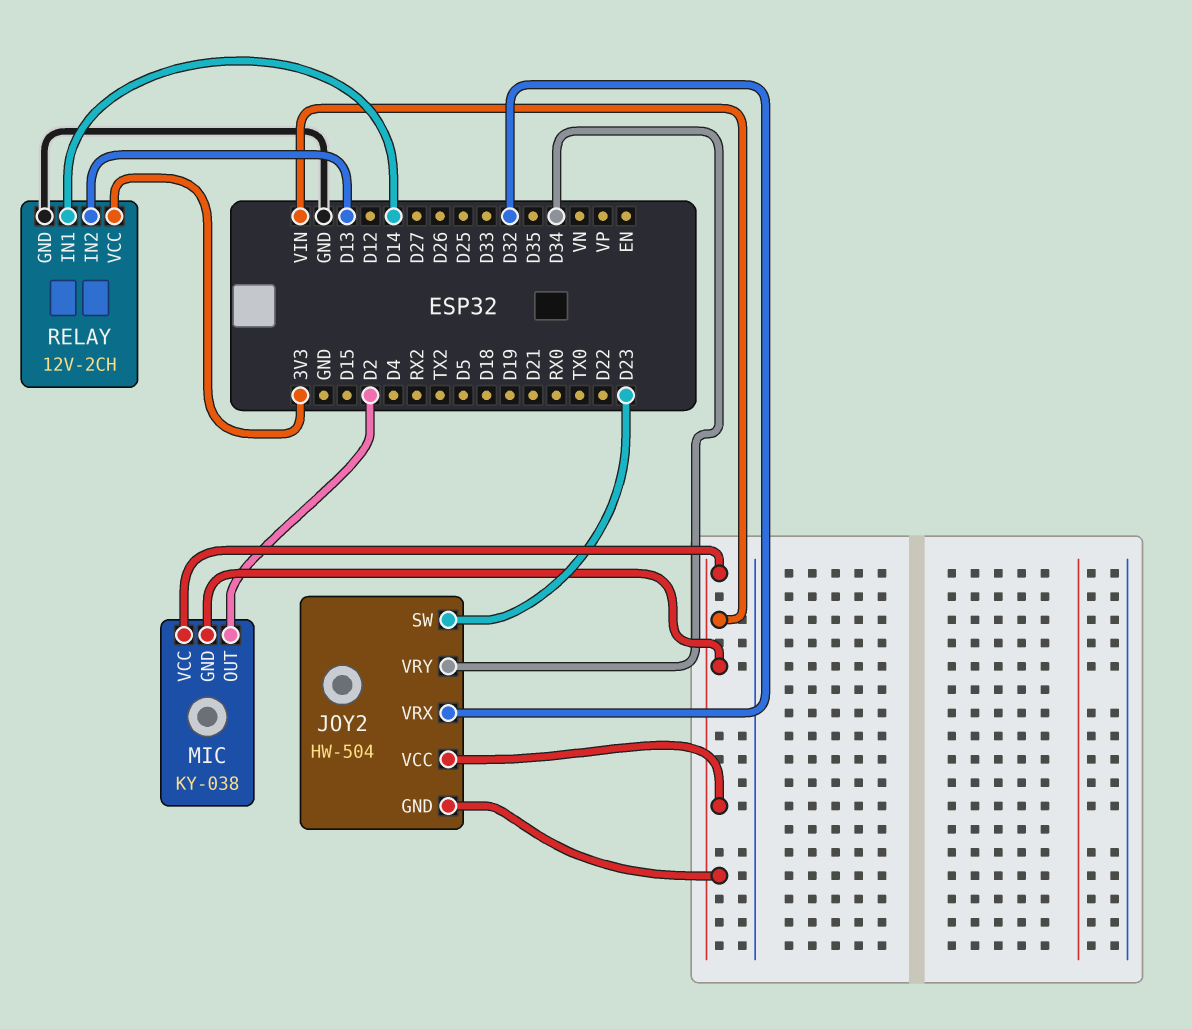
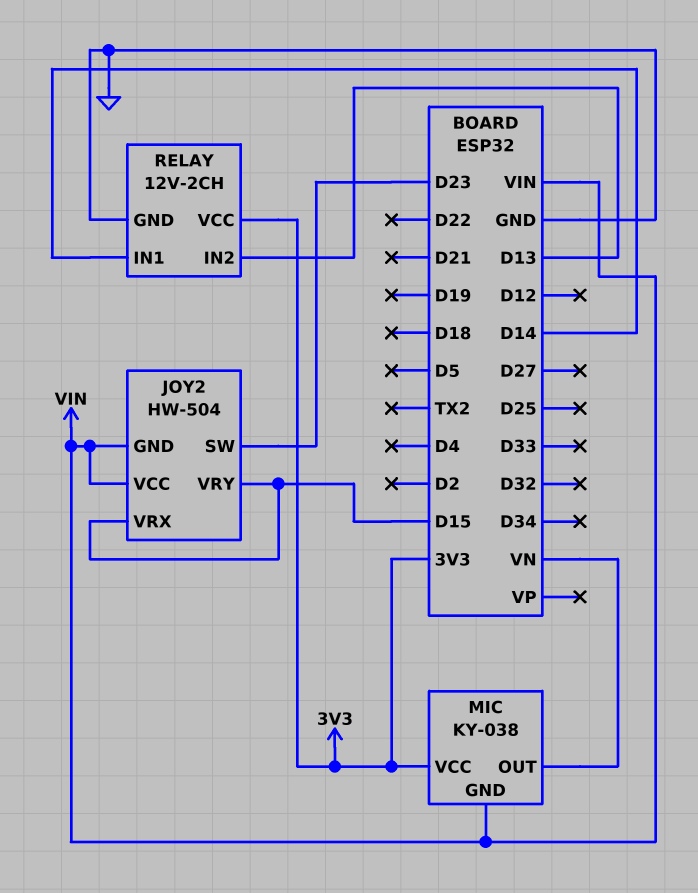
JOY2 pin VRX: D32 -> D15
JOY2 pin VRY: D34 -> D15
MIC pin OUT: D2 -> VN
MIC pin VCC: VIN -> 3V3

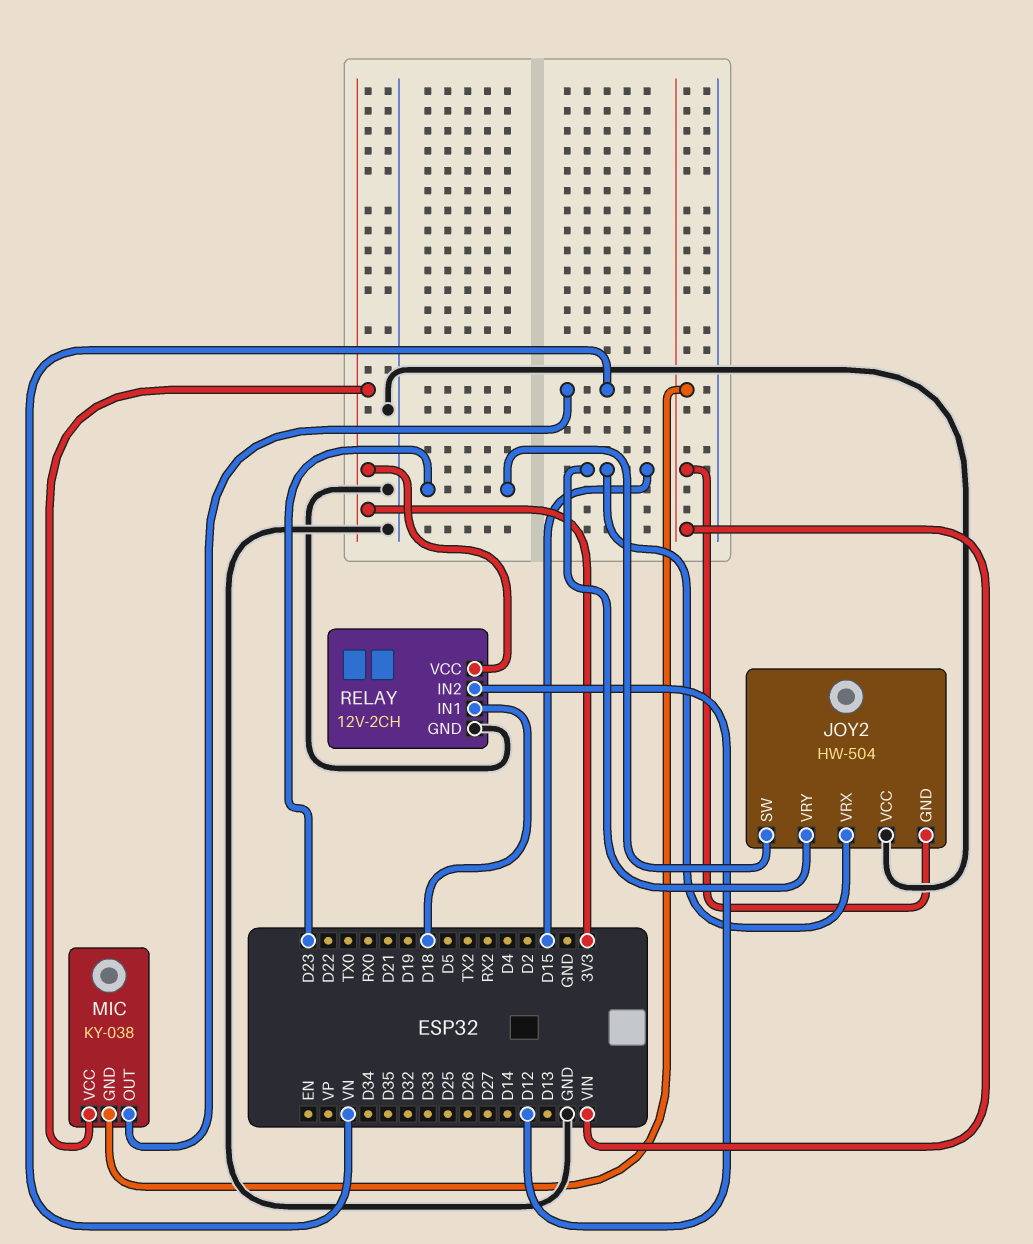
JOY2 pin VCC: VIN -> GND
RELAY pin IN1: D14 -> D18
RELAY pin IN2: D13 -> D12

